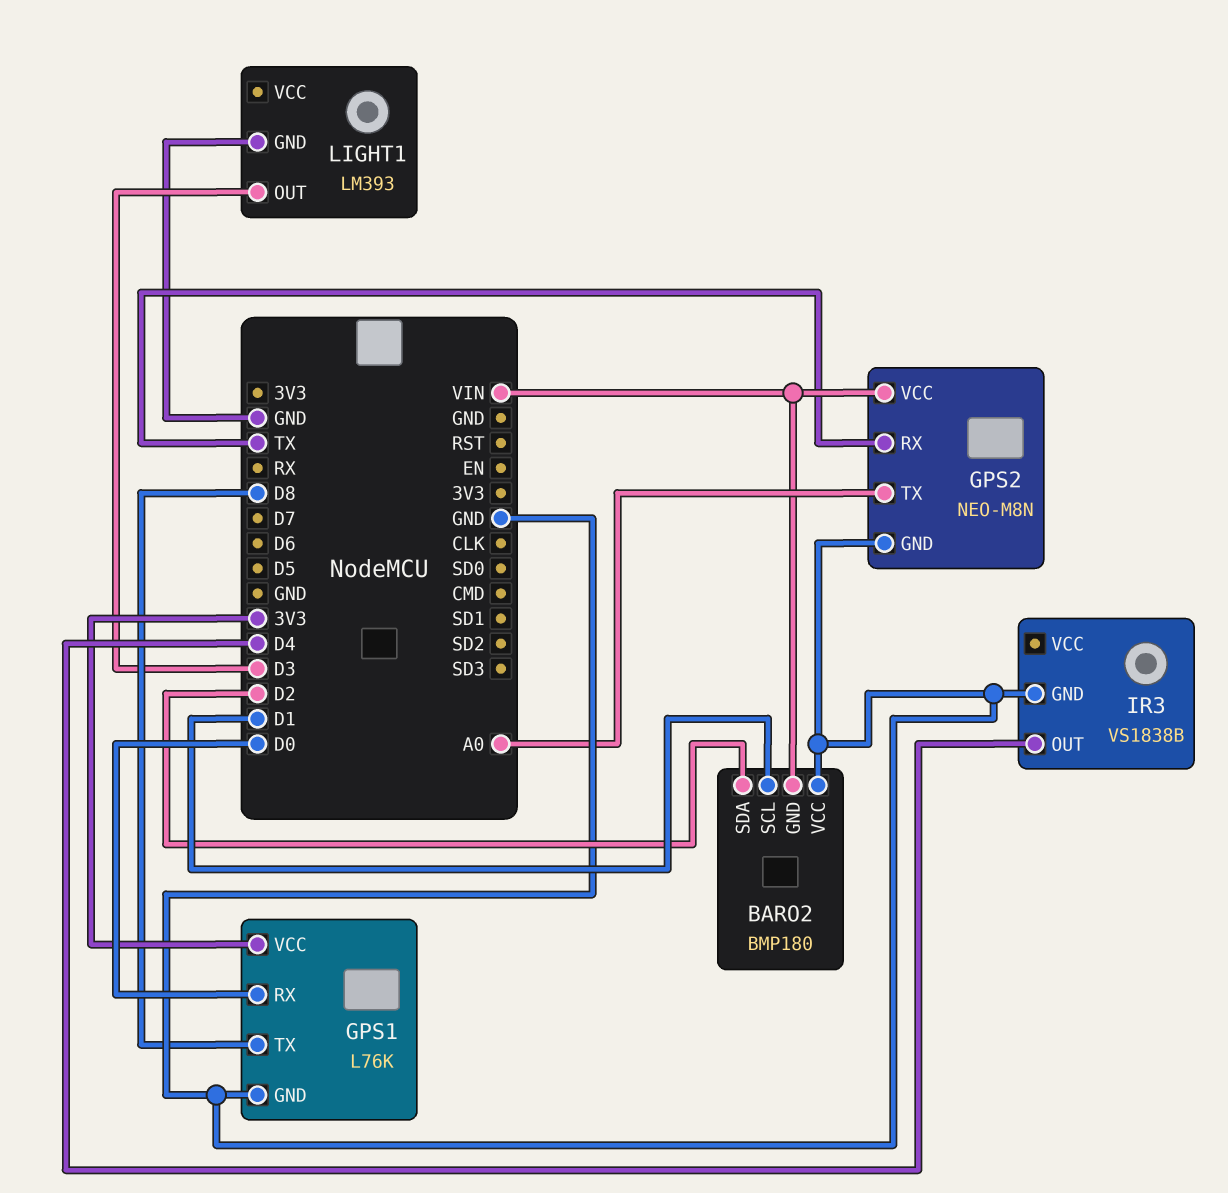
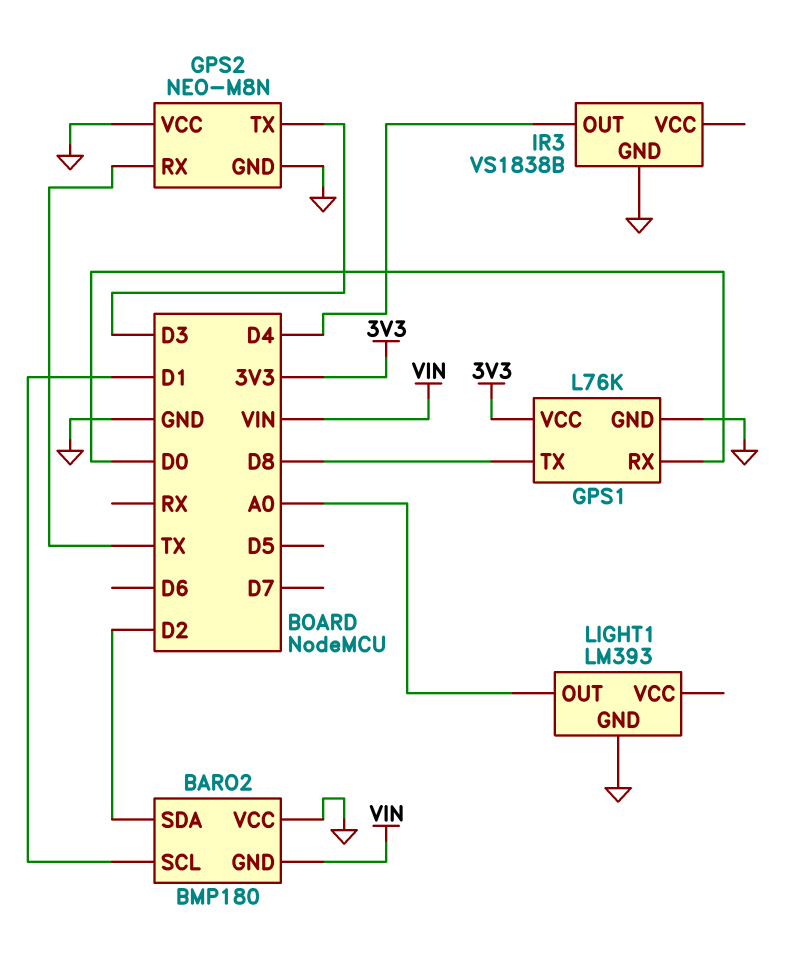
GPS2 pin TX: A0 -> D3
GPS2 pin VCC: VIN -> GND
LIGHT1 pin OUT: D3 -> A0

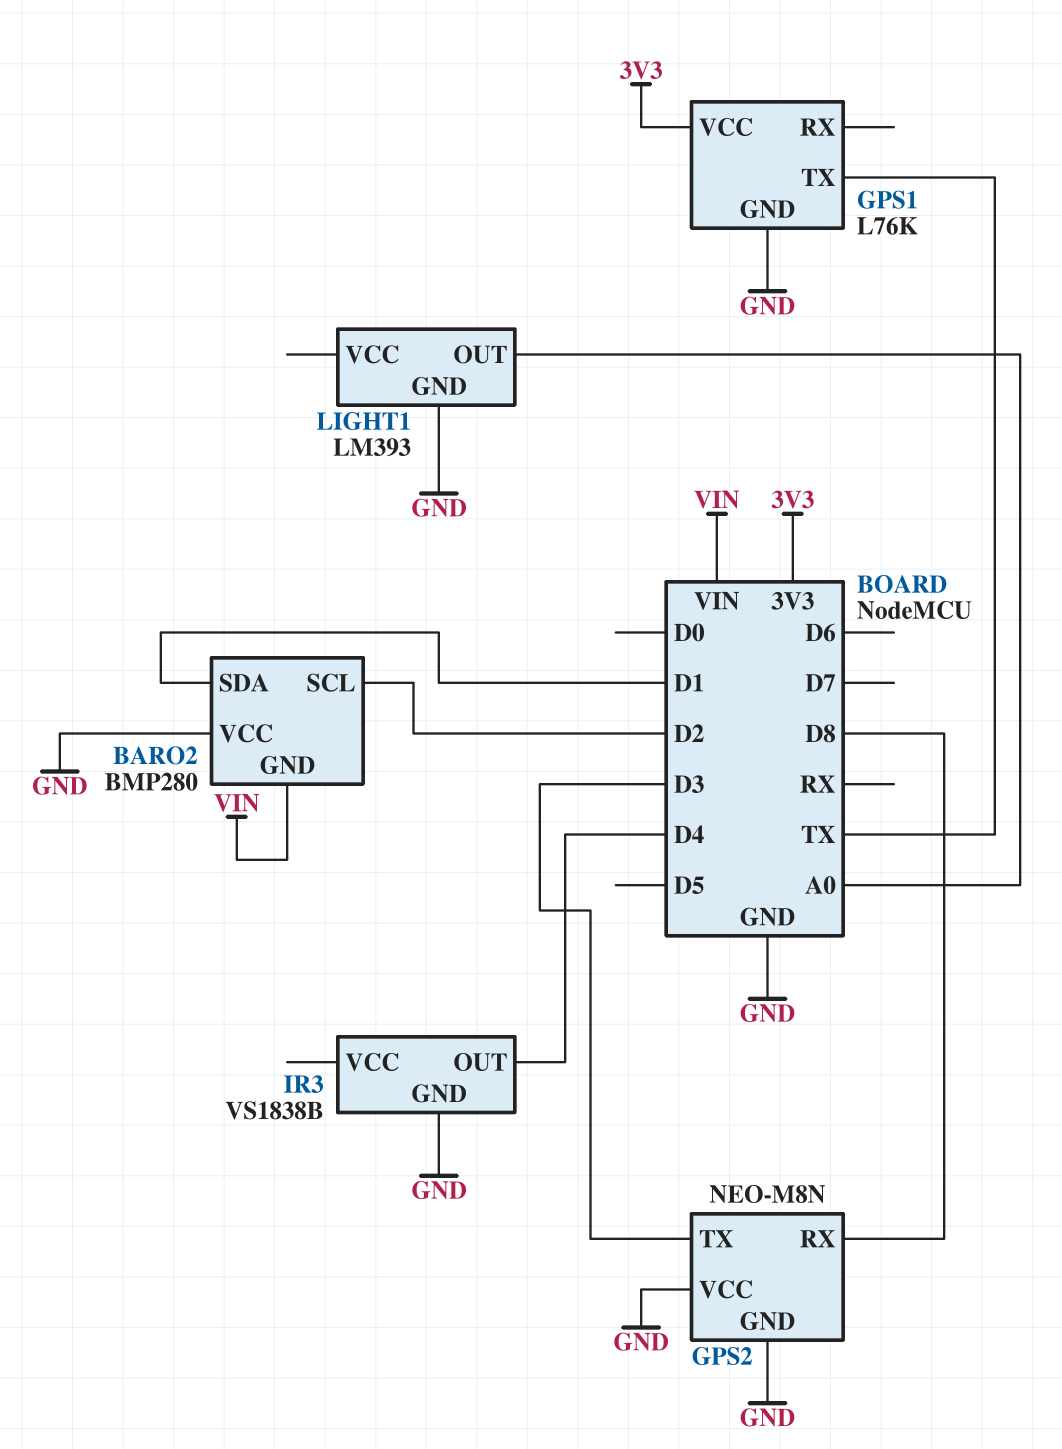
BARO2: BMP180 -> BMP280
BARO2 pin SCL: D1 -> D2
BARO2 pin SDA: D2 -> D1
GPS1 pin RX: D0 -> none
GPS1 pin TX: D8 -> TX
GPS2 pin RX: TX -> D8

